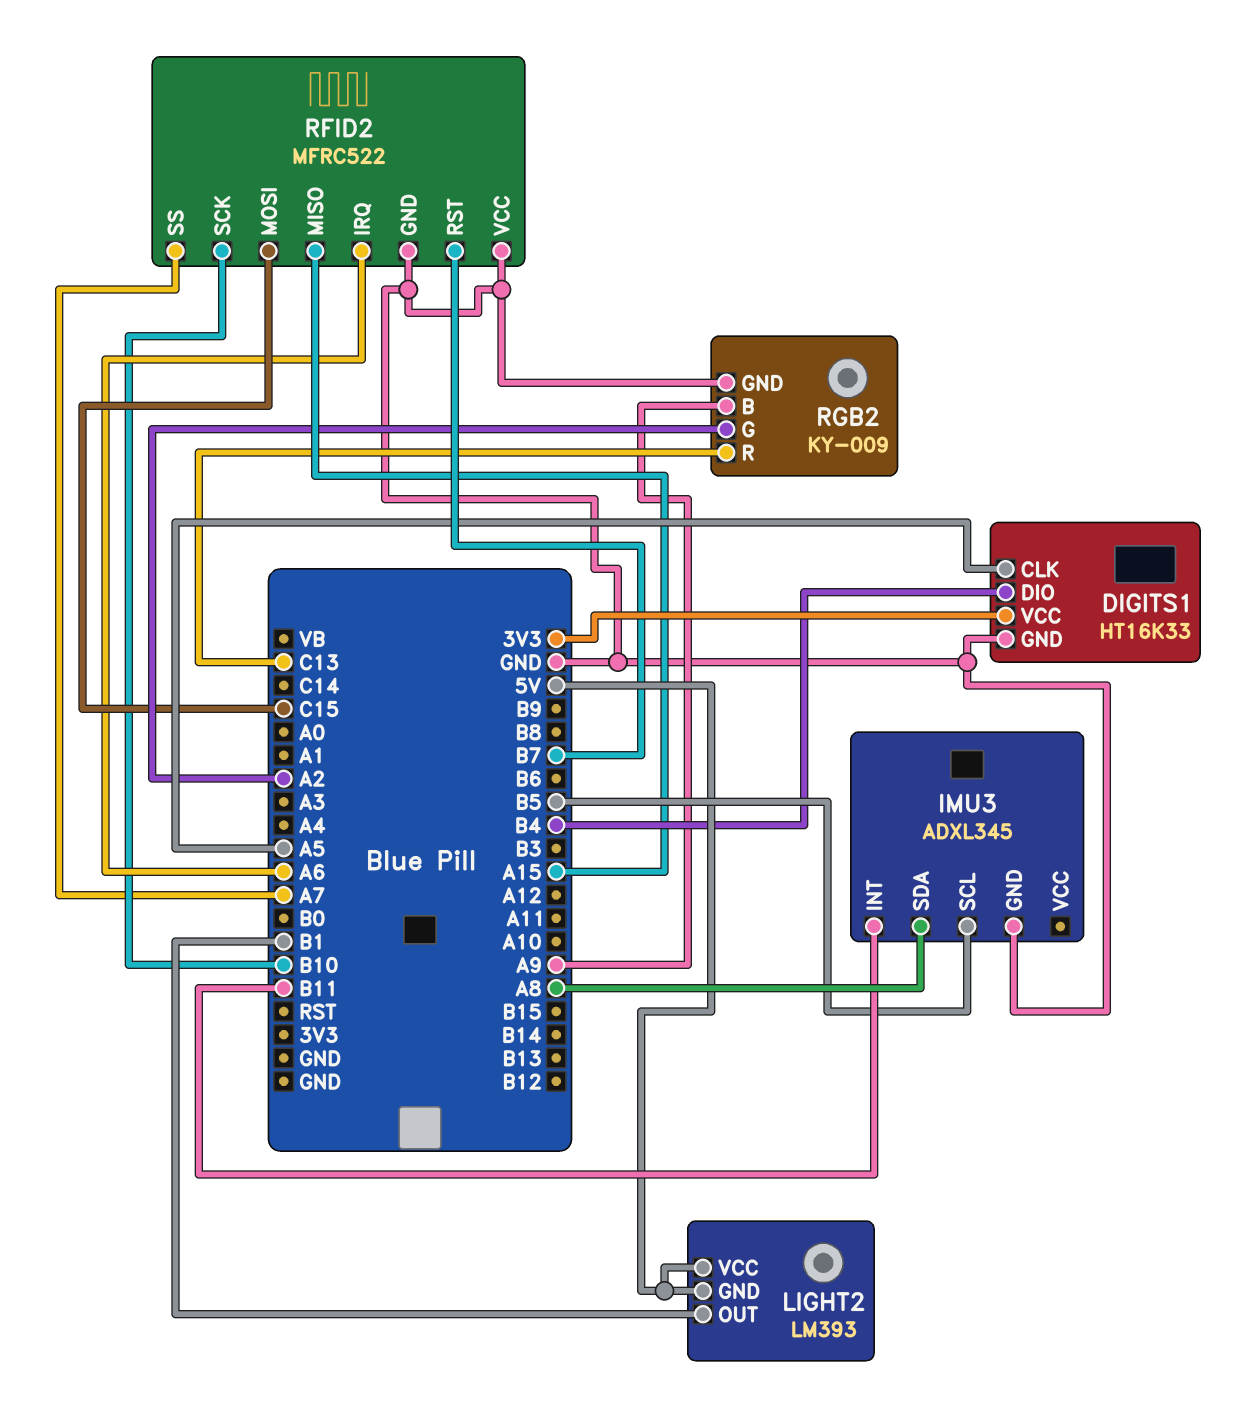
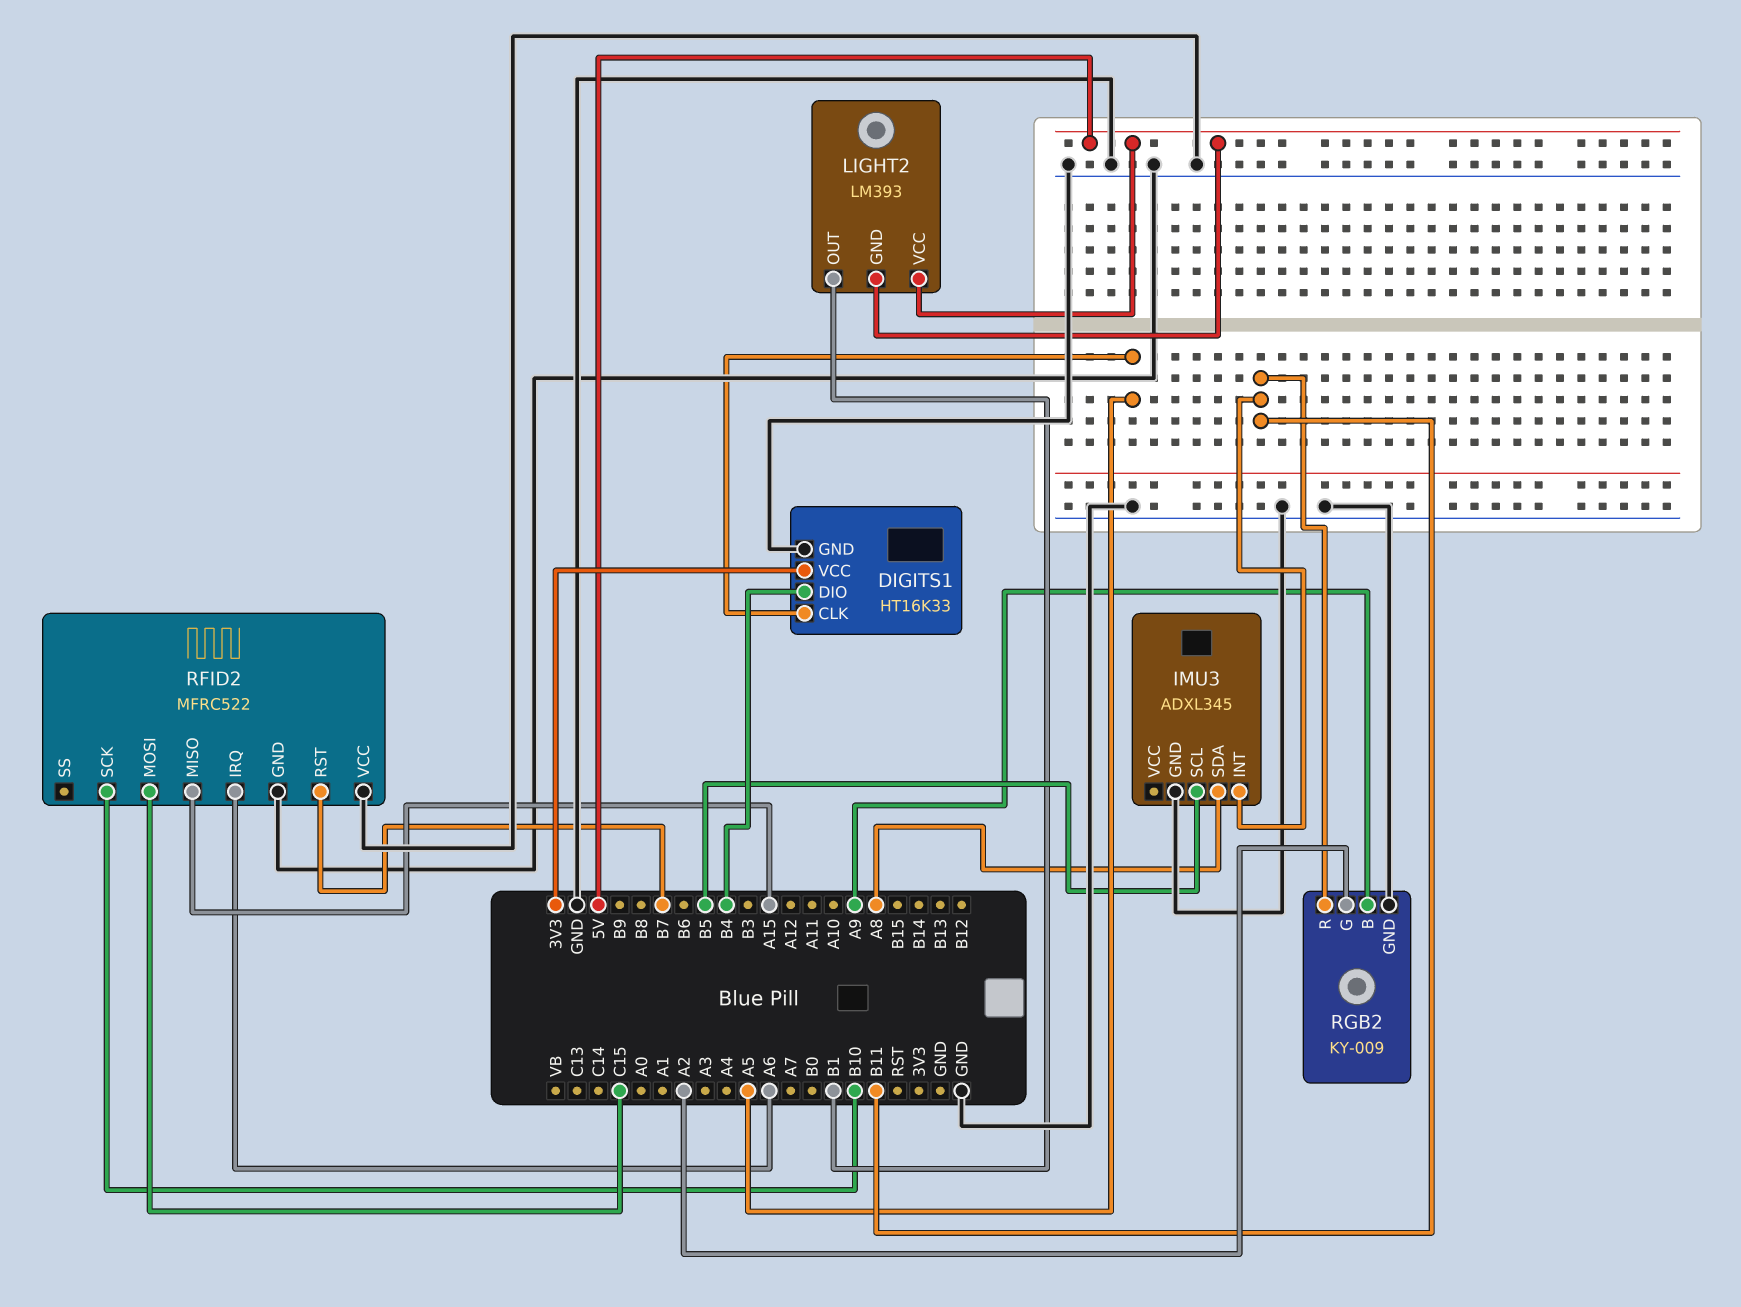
RFID2 pin SS: A7 -> none
RGB2 pin R: C13 -> B11

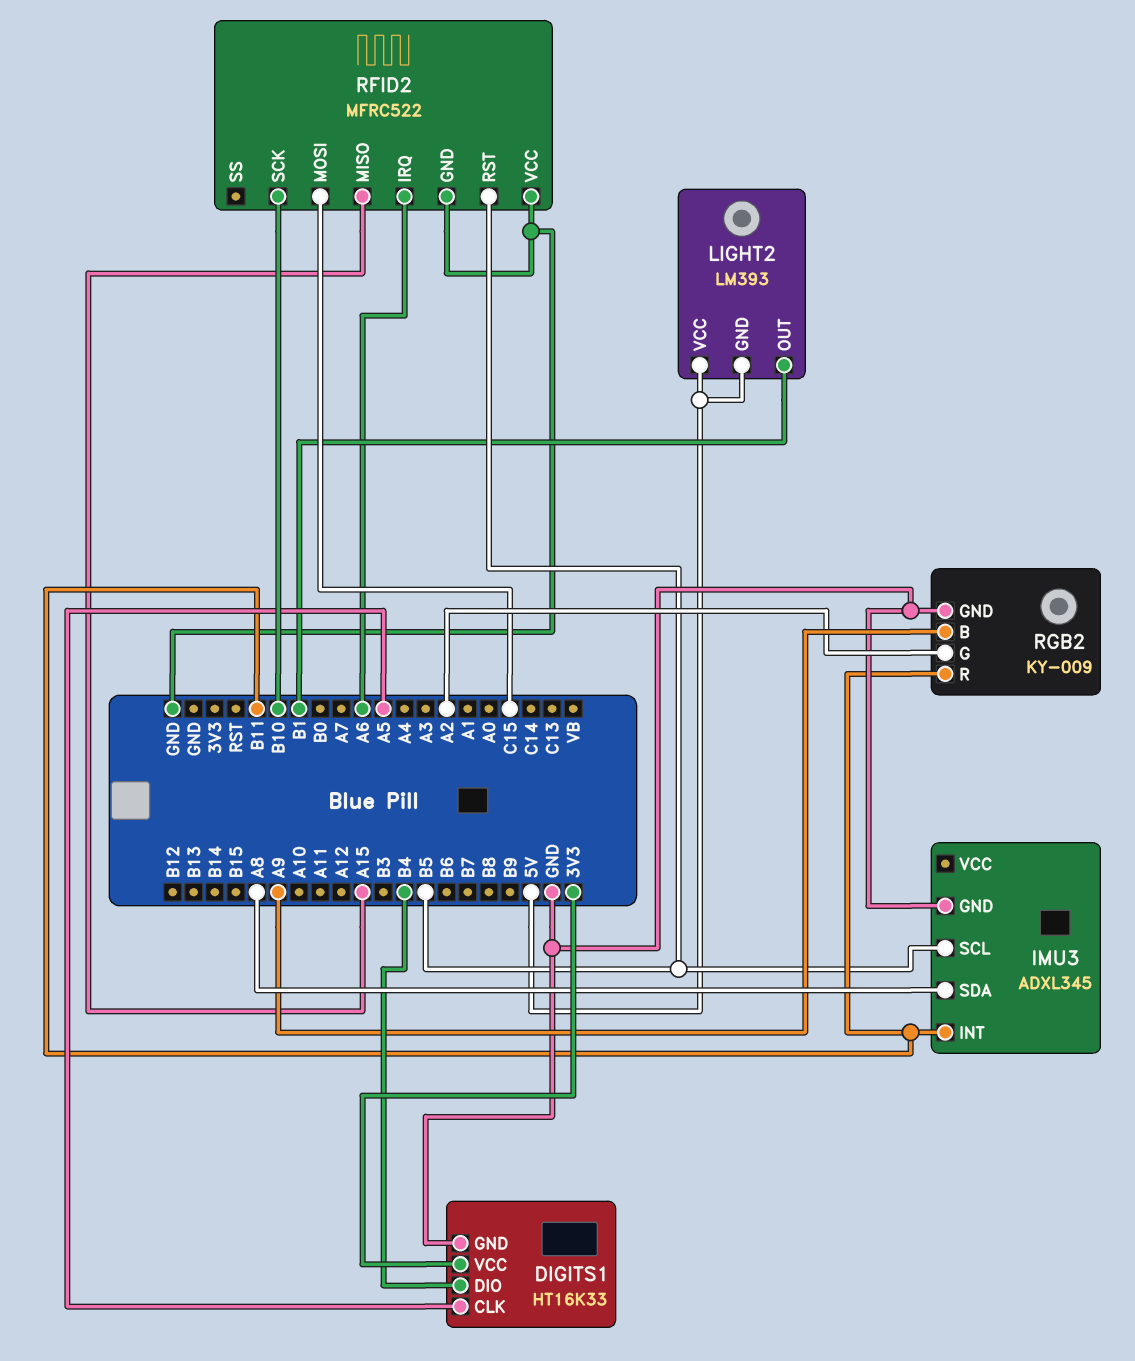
RFID2 pin RST: B7 -> B5

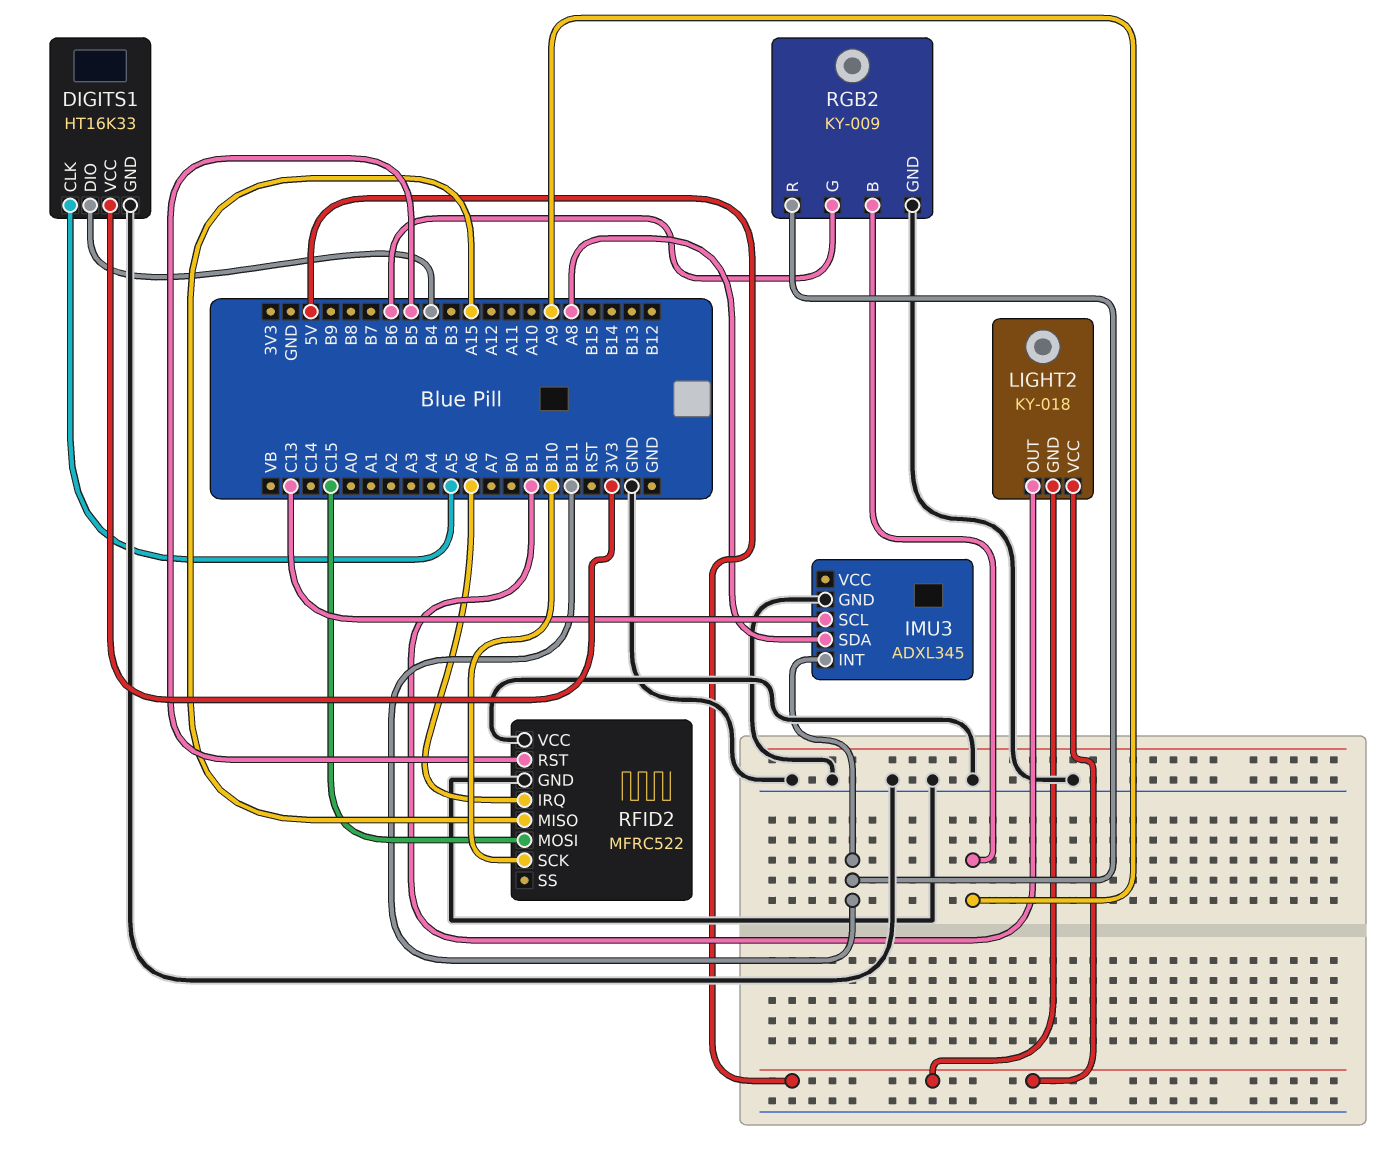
IMU3 pin SCL: B5 -> C13
LIGHT2: LM393 -> KY-018
RGB2 pin G: A2 -> B6

